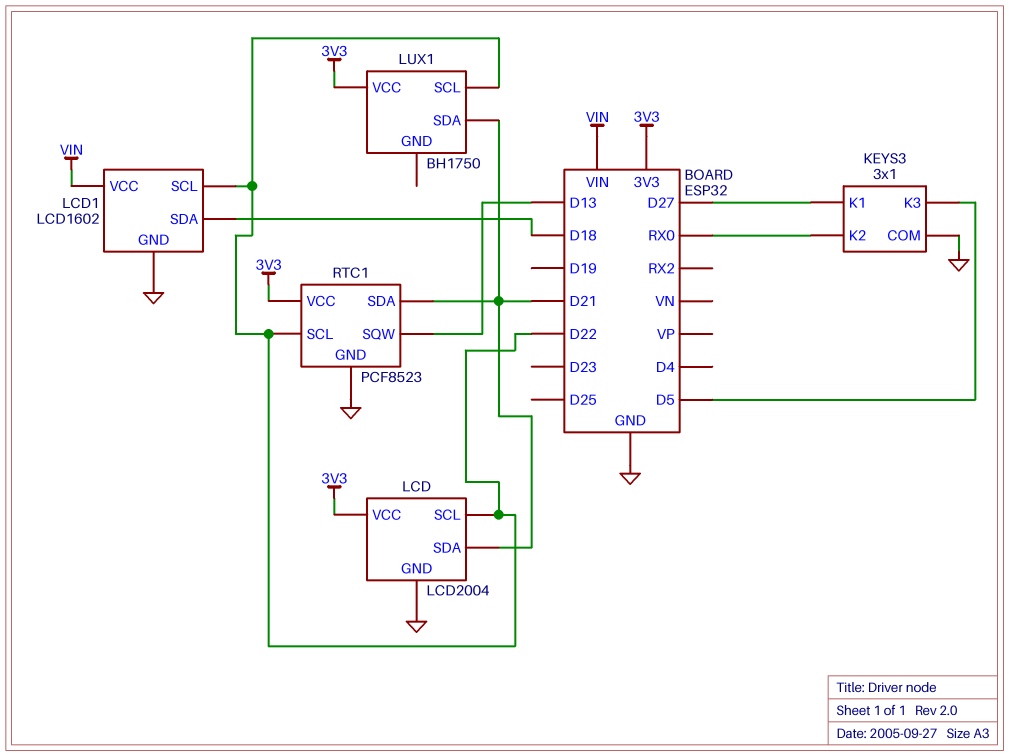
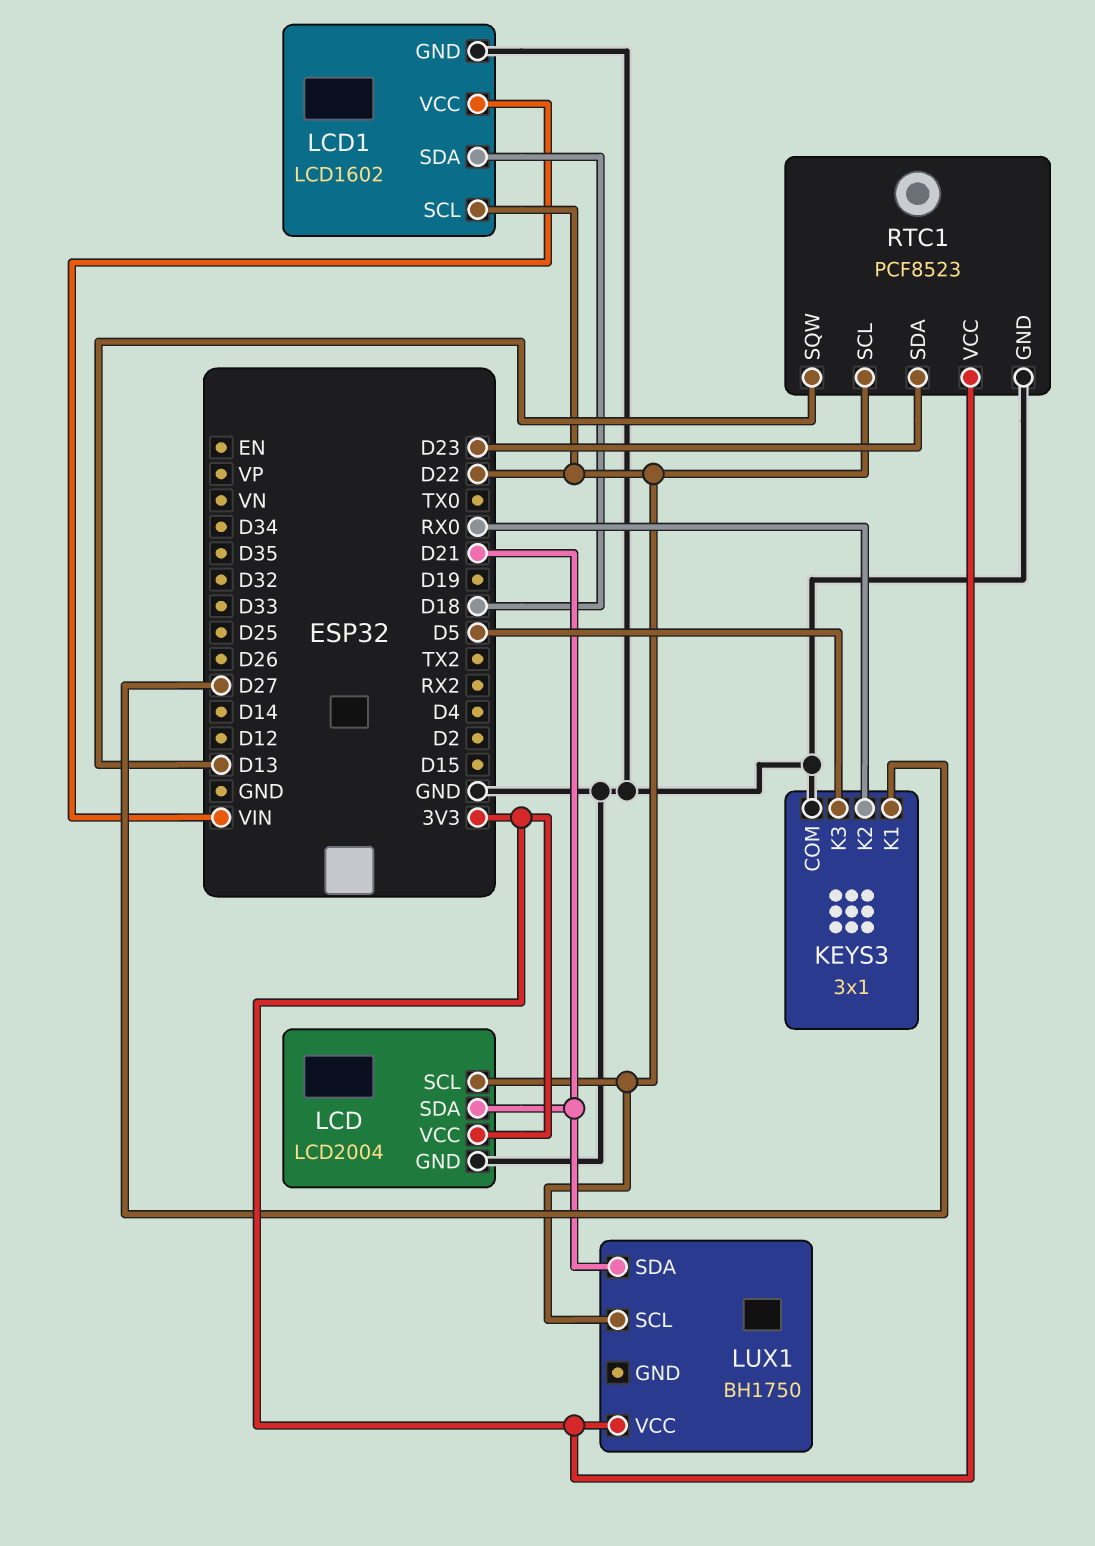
RTC1 pin SDA: D21 -> D23

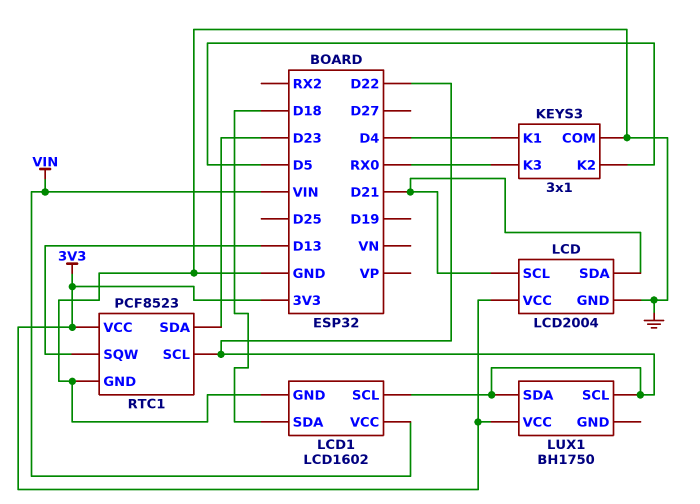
KEYS3 pin K1: D27 -> D4
KEYS3 pin K2: RX0 -> D5
KEYS3 pin K3: D5 -> RX0
LCD pin SCL: D22 -> D21
LUX1 pin SDA: D21 -> D22

